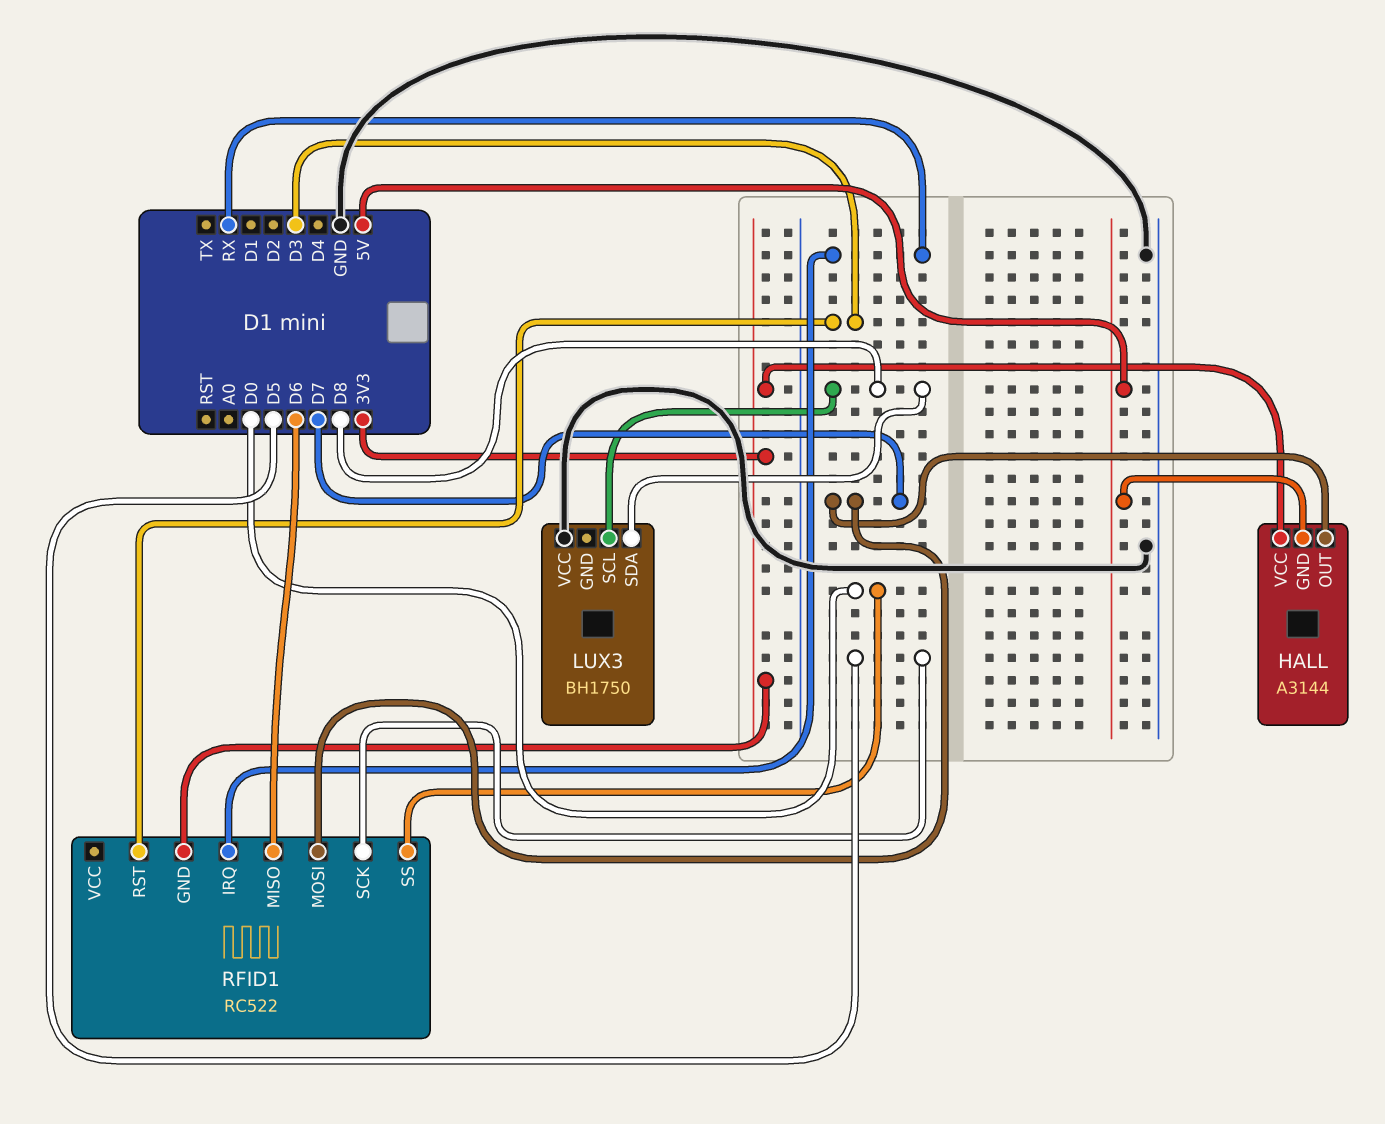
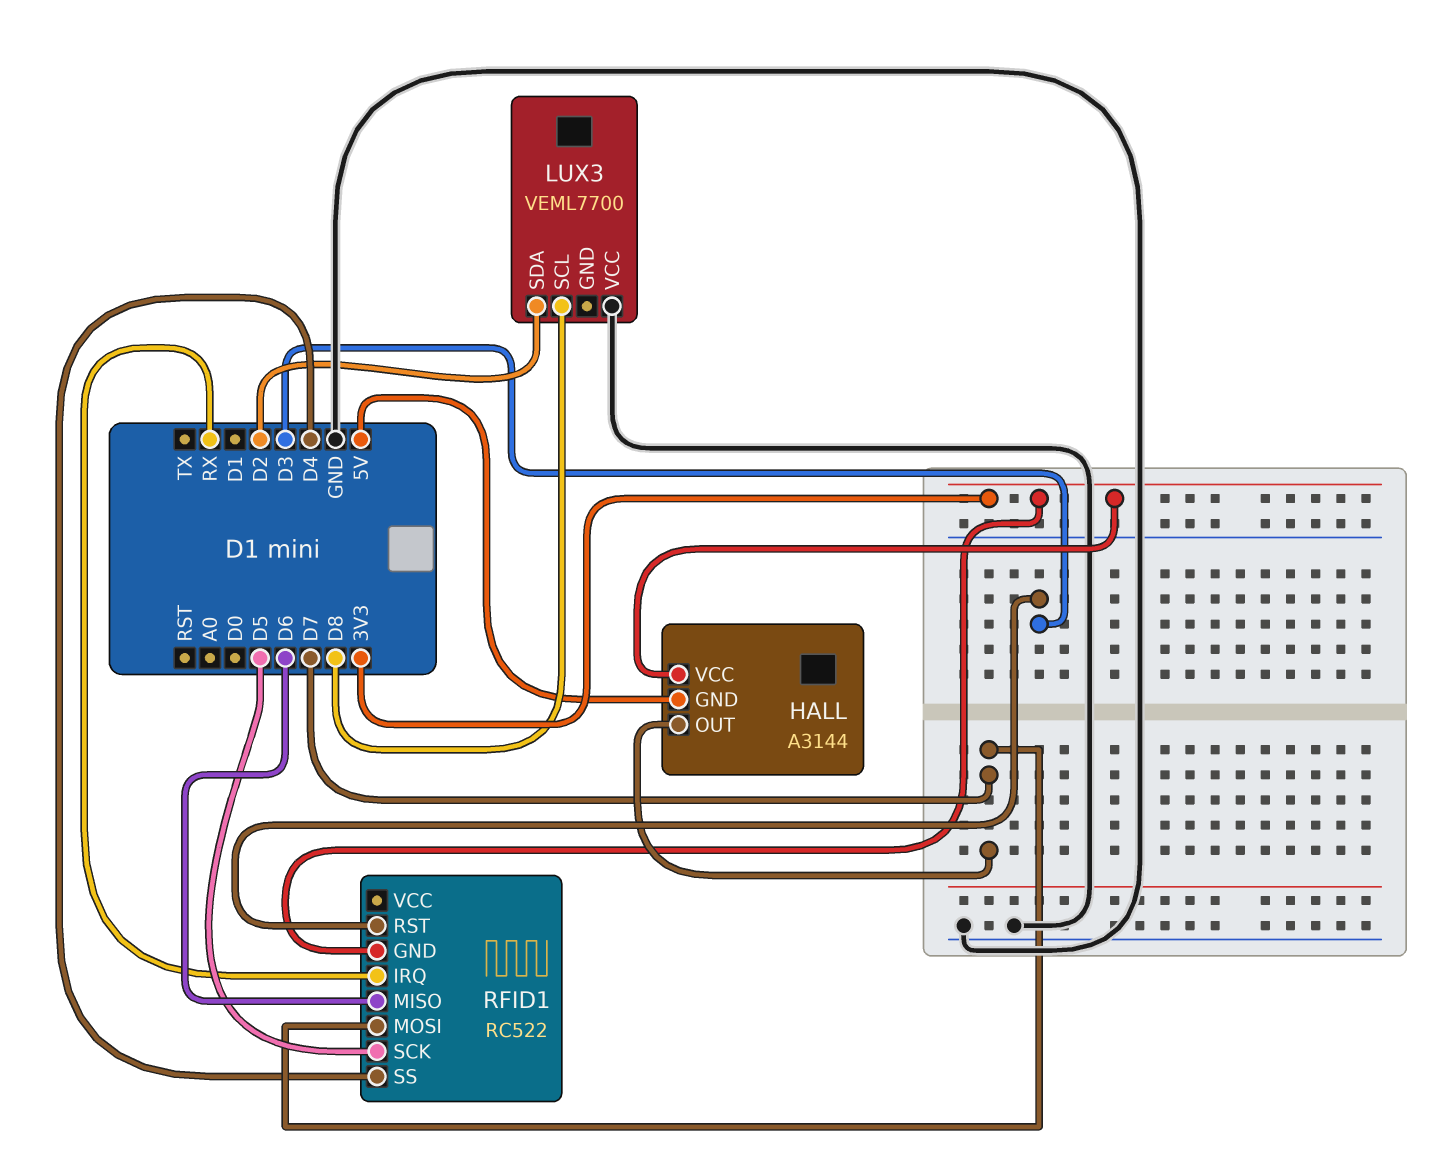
LUX3: BH1750 -> VEML7700
LUX3 pin SDA: D8 -> D2
RFID1 pin SS: D0 -> D4

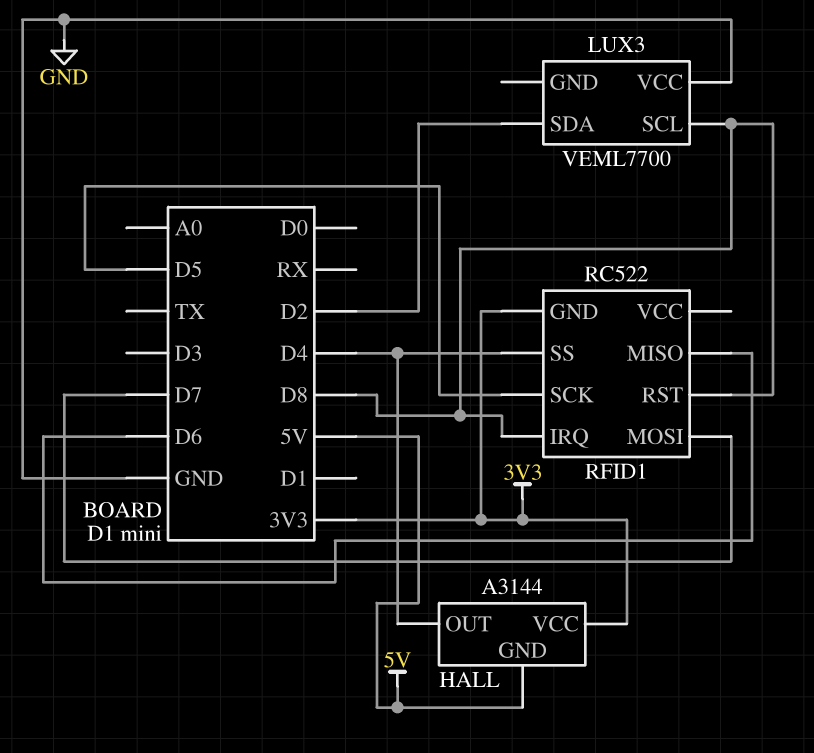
HALL pin OUT: D7 -> D4
RFID1 pin IRQ: RX -> D8
RFID1 pin RST: D3 -> D8

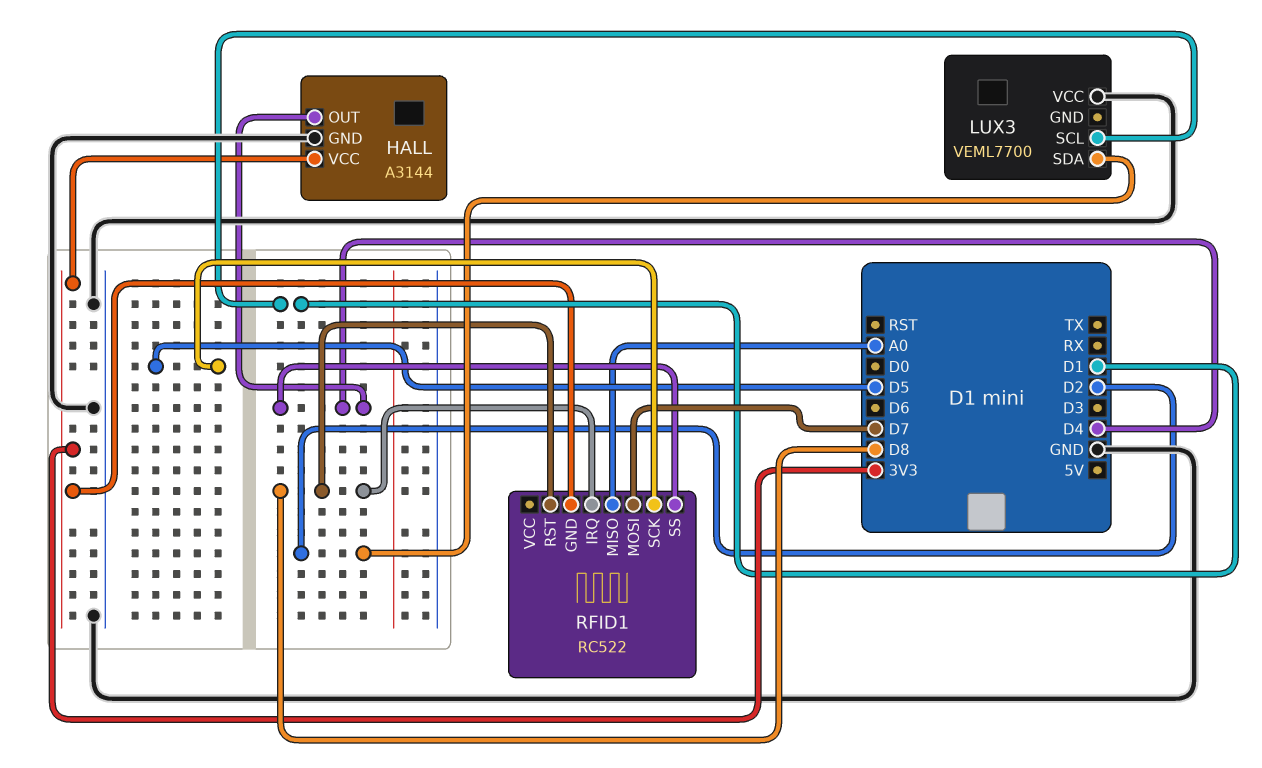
HALL pin GND: 5V -> GND
LUX3 pin SCL: D8 -> D1
RFID1 pin MISO: D6 -> A0

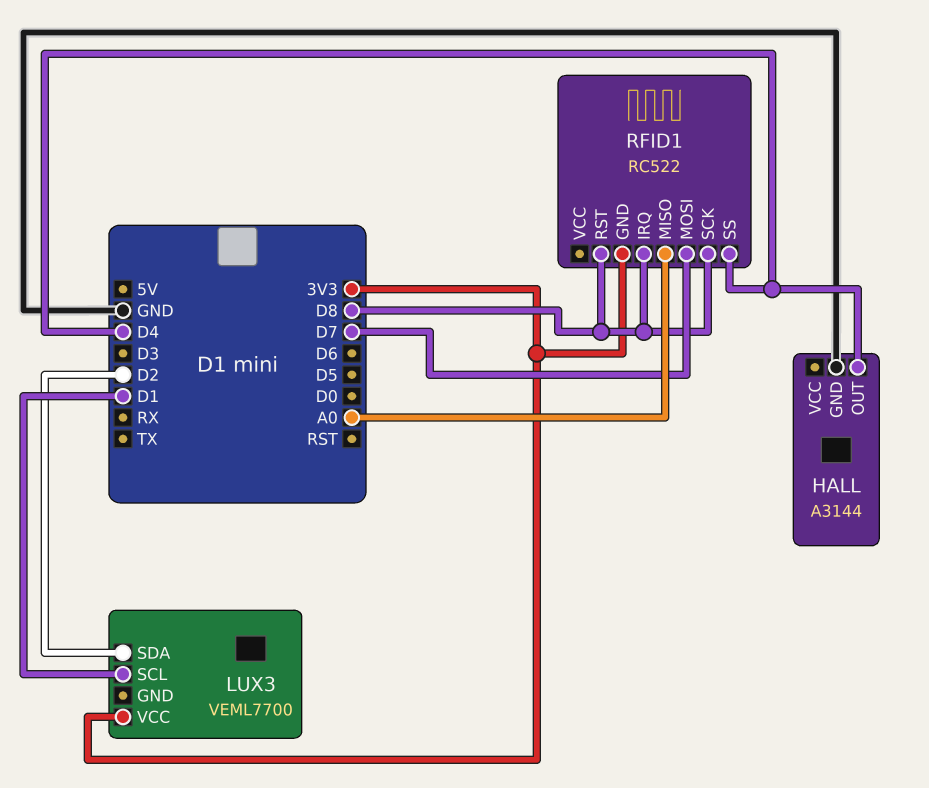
HALL pin VCC: 3V3 -> none
LUX3 pin VCC: GND -> 3V3
RFID1 pin SCK: D5 -> D8

